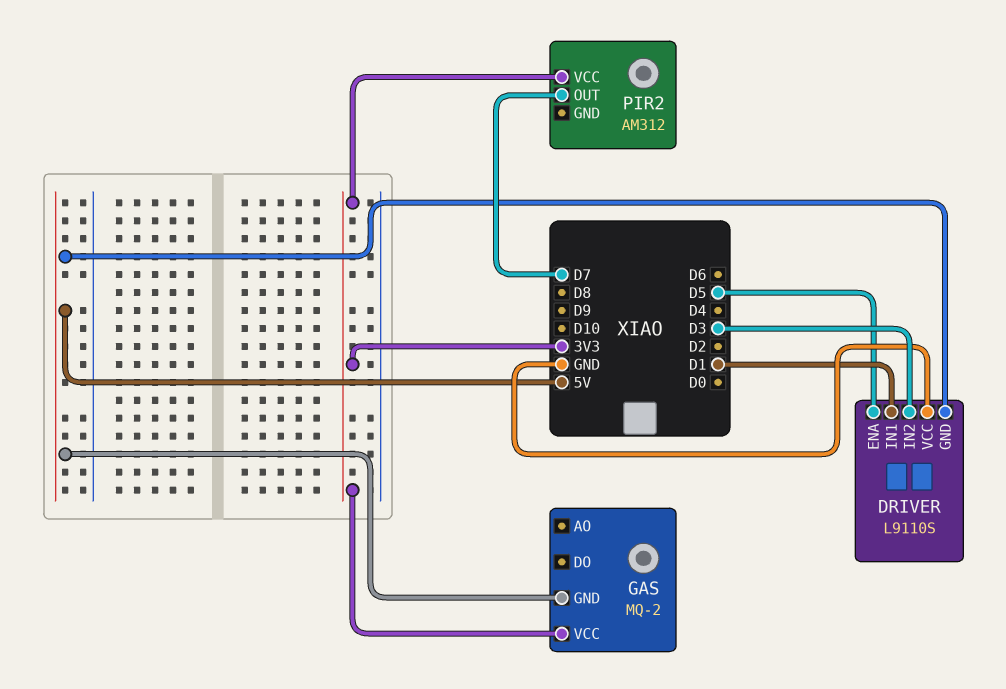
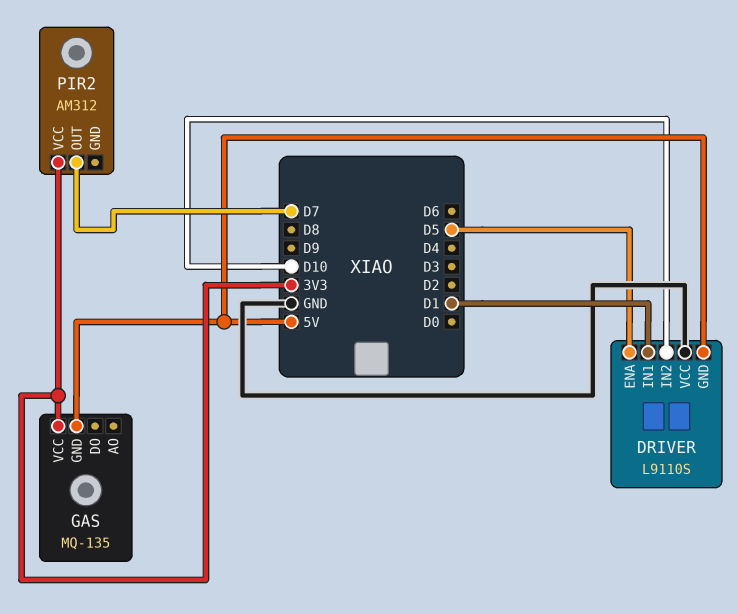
DRIVER pin IN2: D3 -> D10
GAS: MQ-2 -> MQ-135

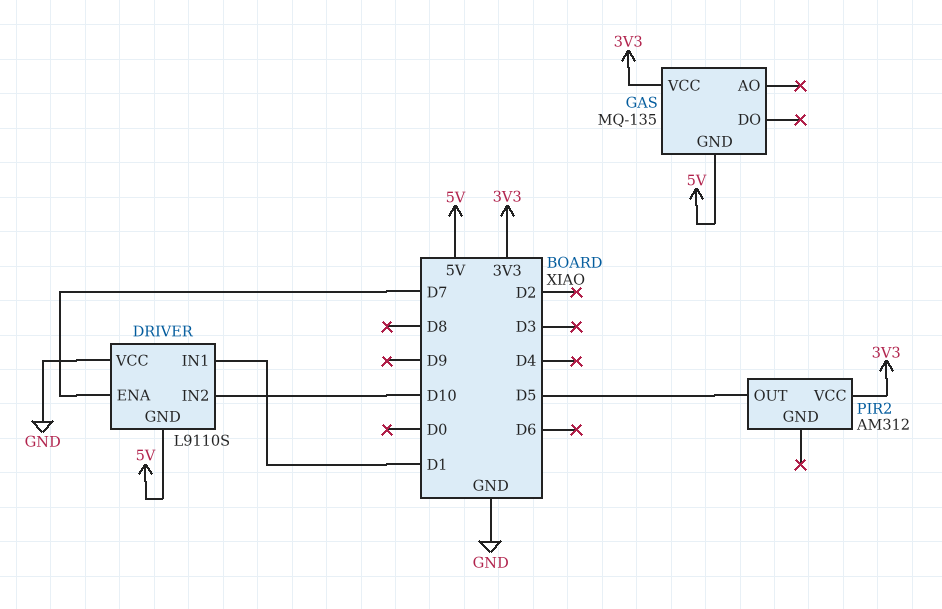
DRIVER pin ENA: D5 -> D7
PIR2 pin OUT: D7 -> D5

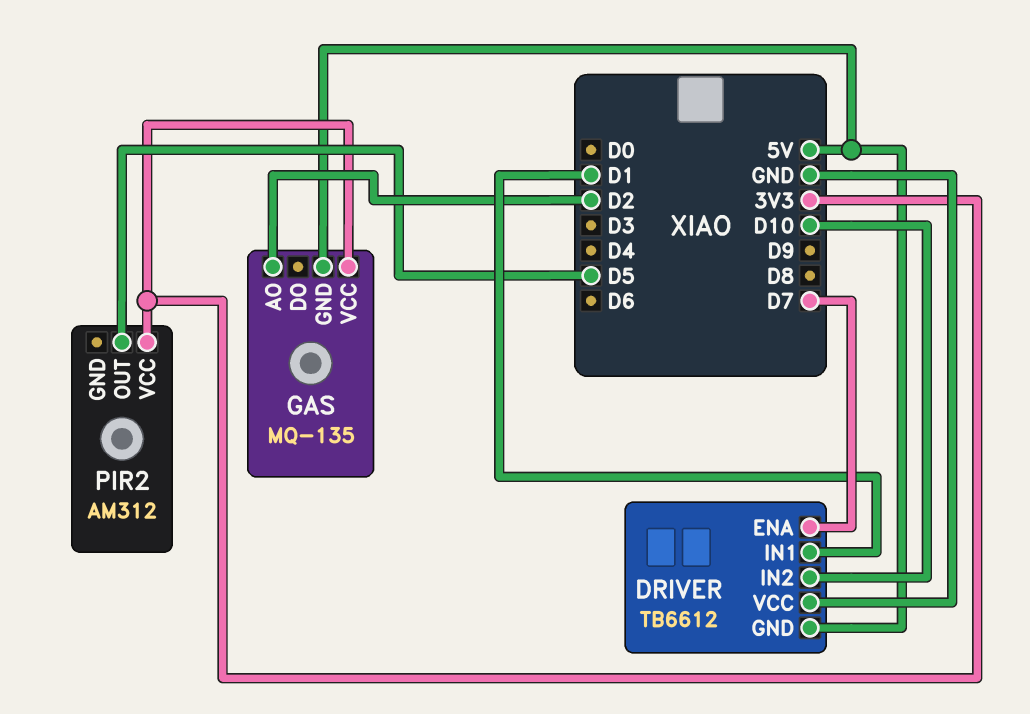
DRIVER: L9110S -> TB6612
GAS pin AO: none -> D2

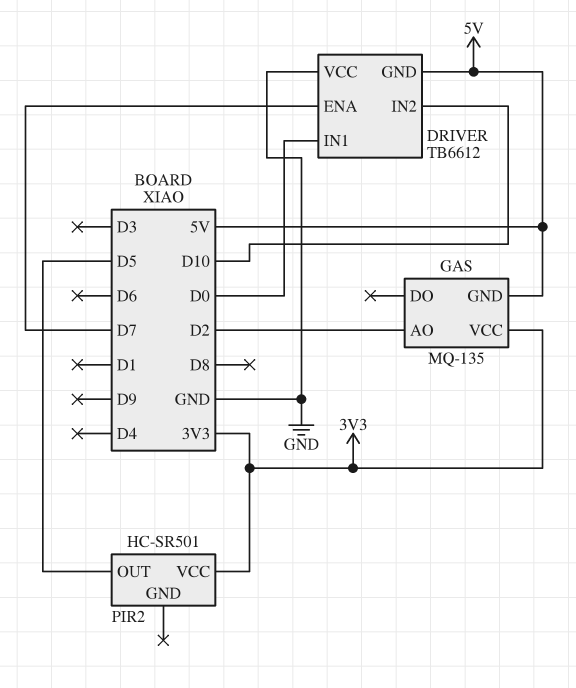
DRIVER pin IN1: D1 -> D0
PIR2: AM312 -> HC-SR501

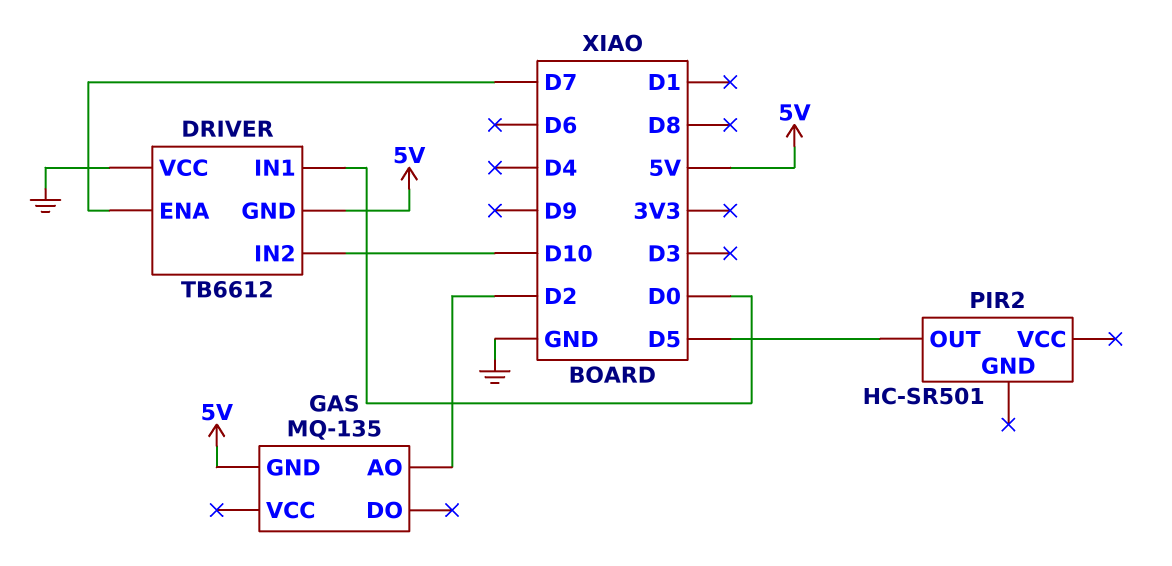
GAS pin VCC: 3V3 -> none
PIR2 pin VCC: 3V3 -> none

